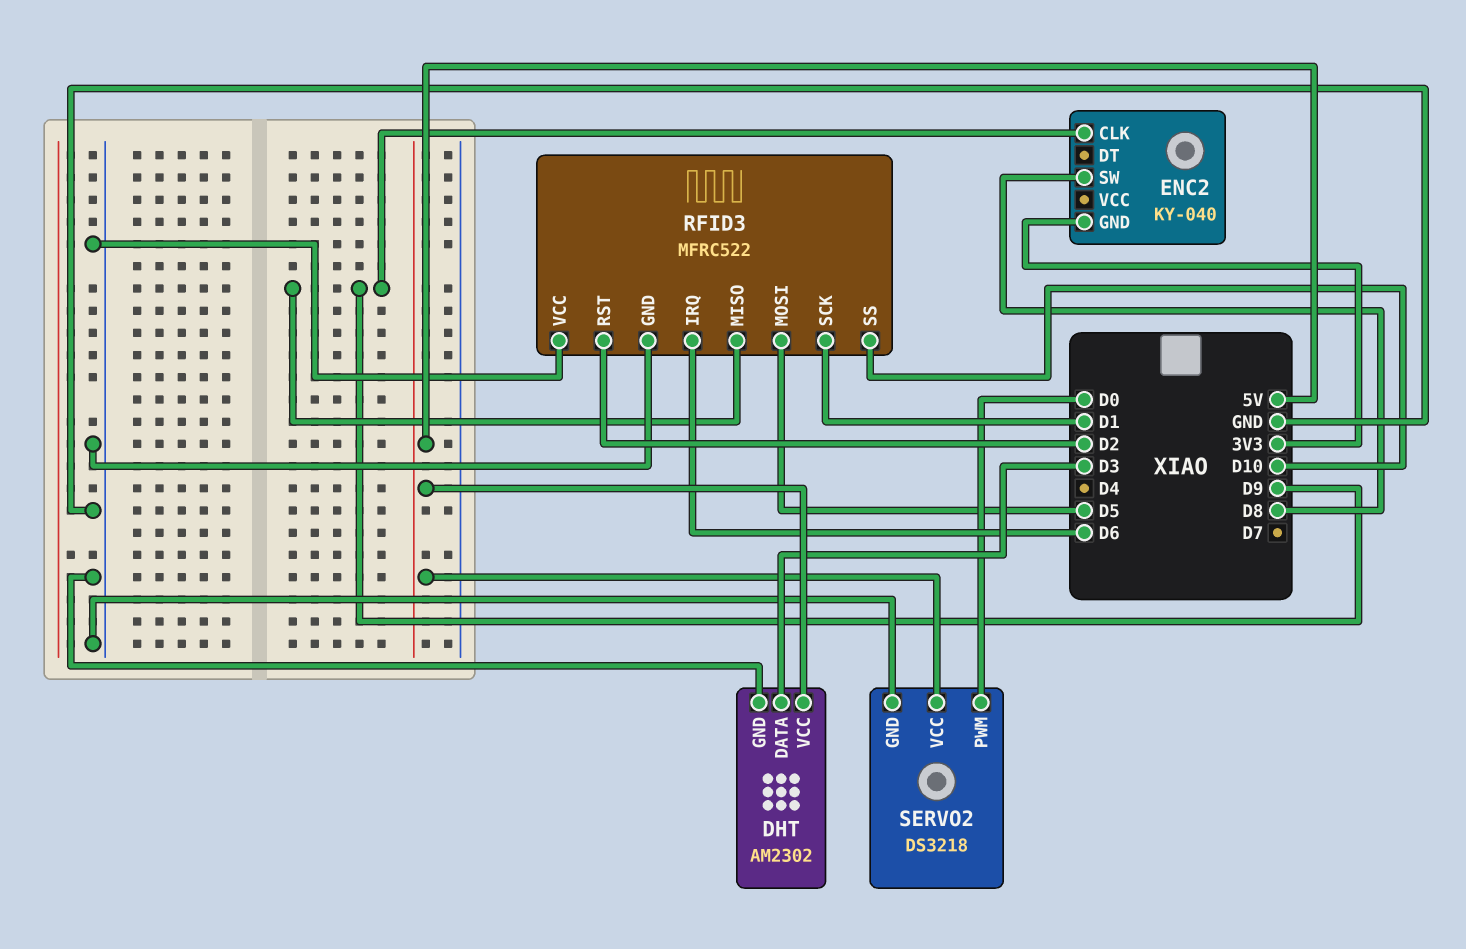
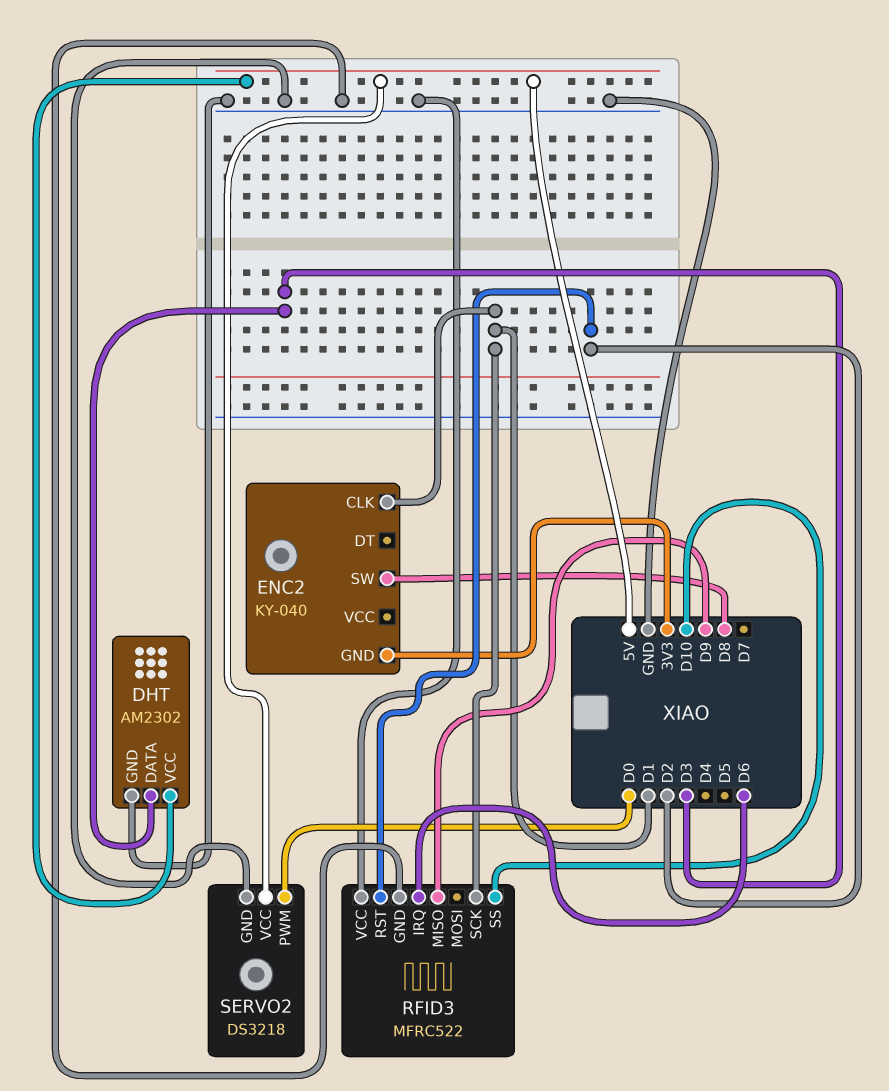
ENC2 pin CLK: D9 -> D1
RFID3 pin MOSI: D5 -> none

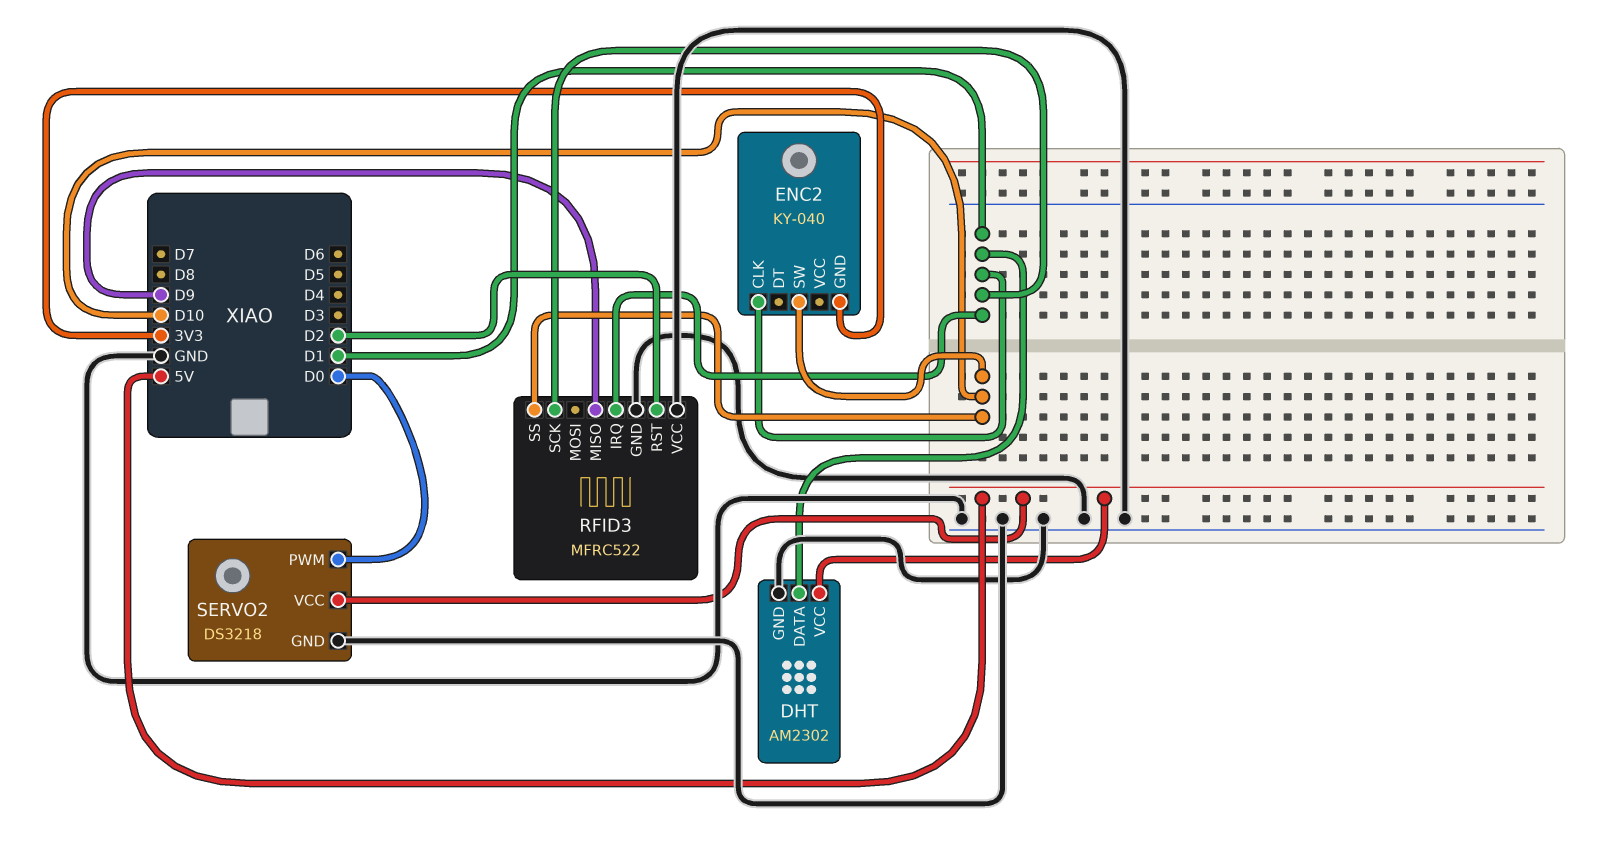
DHT pin DATA: D3 -> D1
ENC2 pin SW: D8 -> D10
RFID3 pin IRQ: D6 -> D1

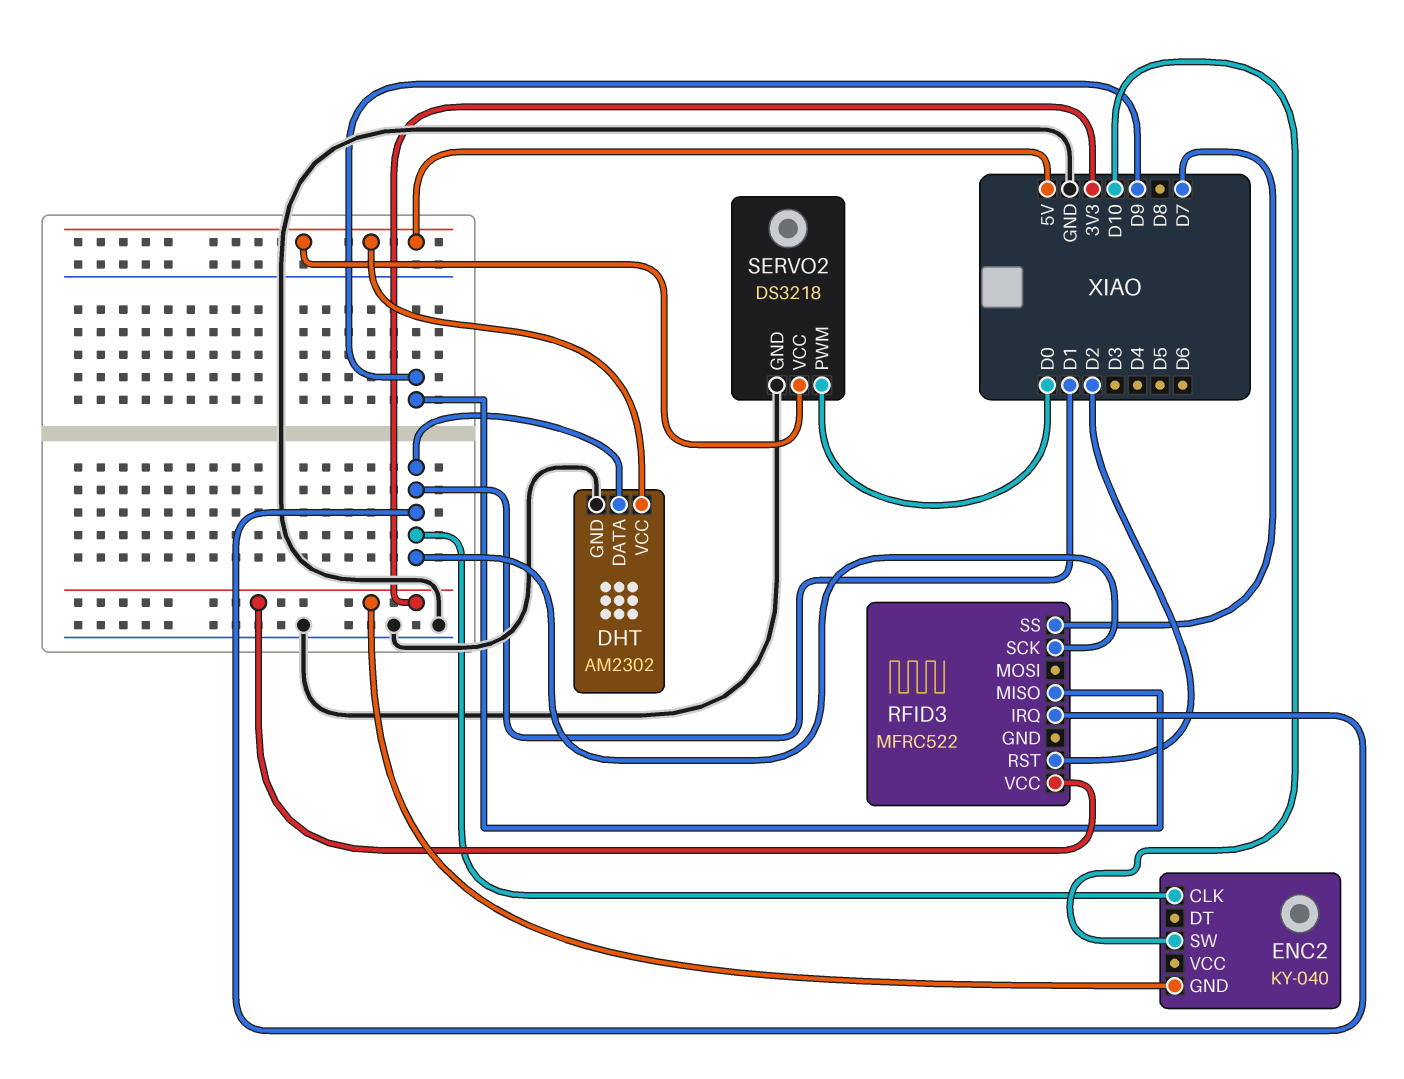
RFID3 pin GND: GND -> none
RFID3 pin SS: D10 -> D7
RFID3 pin VCC: GND -> 3V3

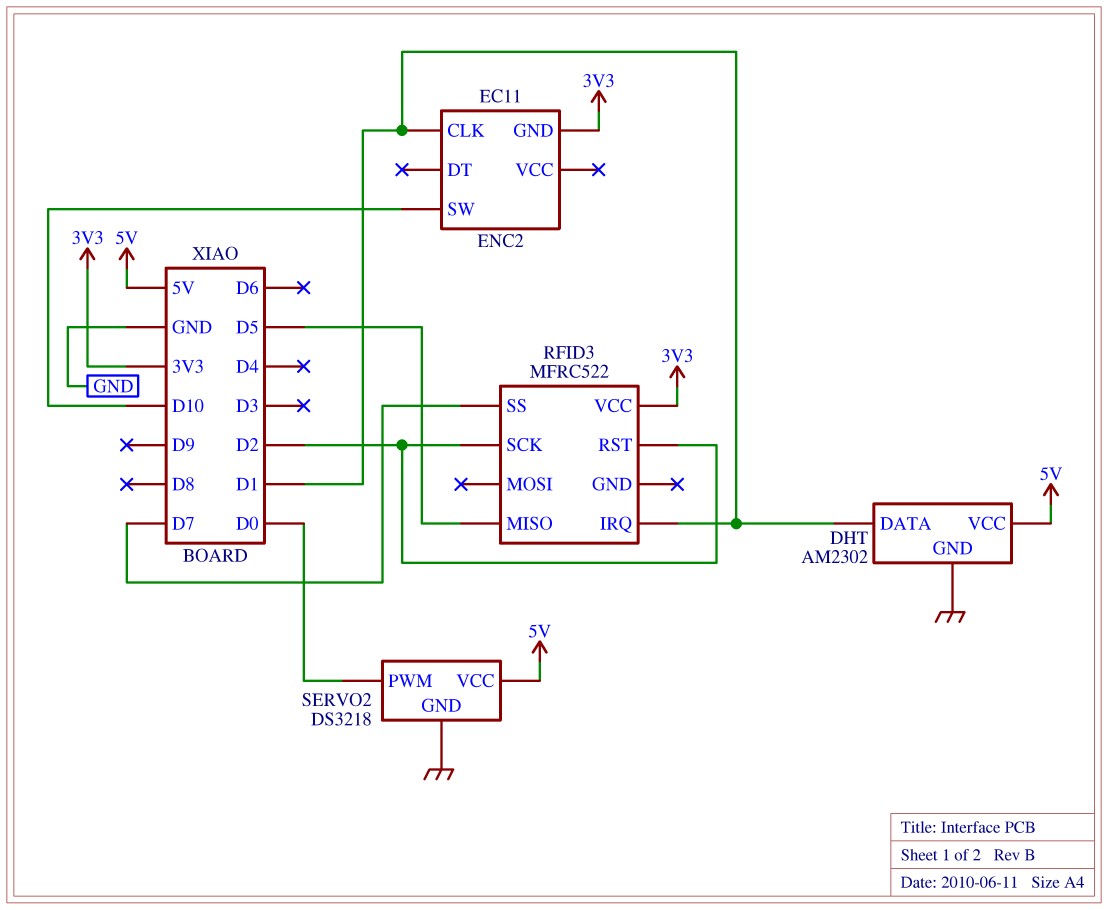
ENC2: KY-040 -> EC11
RFID3 pin MISO: D9 -> D5
RFID3 pin SCK: D1 -> D2

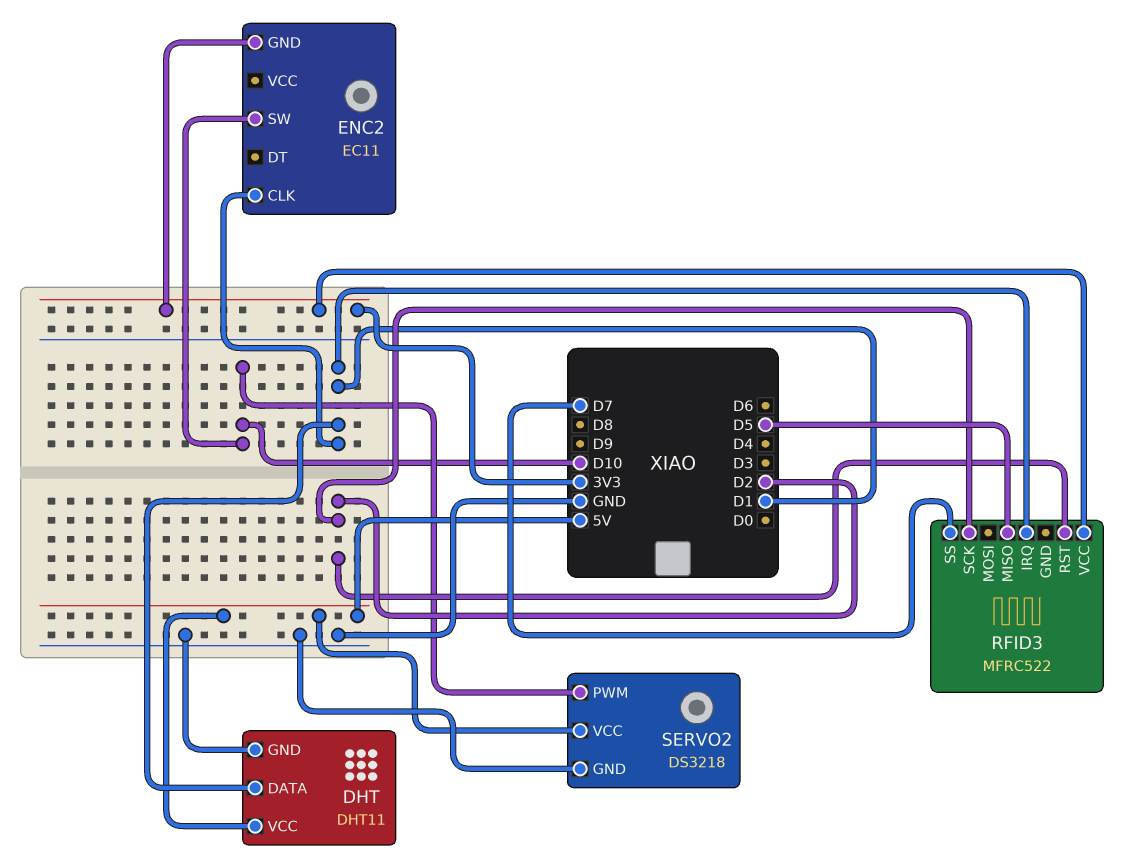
DHT: AM2302 -> DHT11
SERVO2 pin PWM: D0 -> D10

